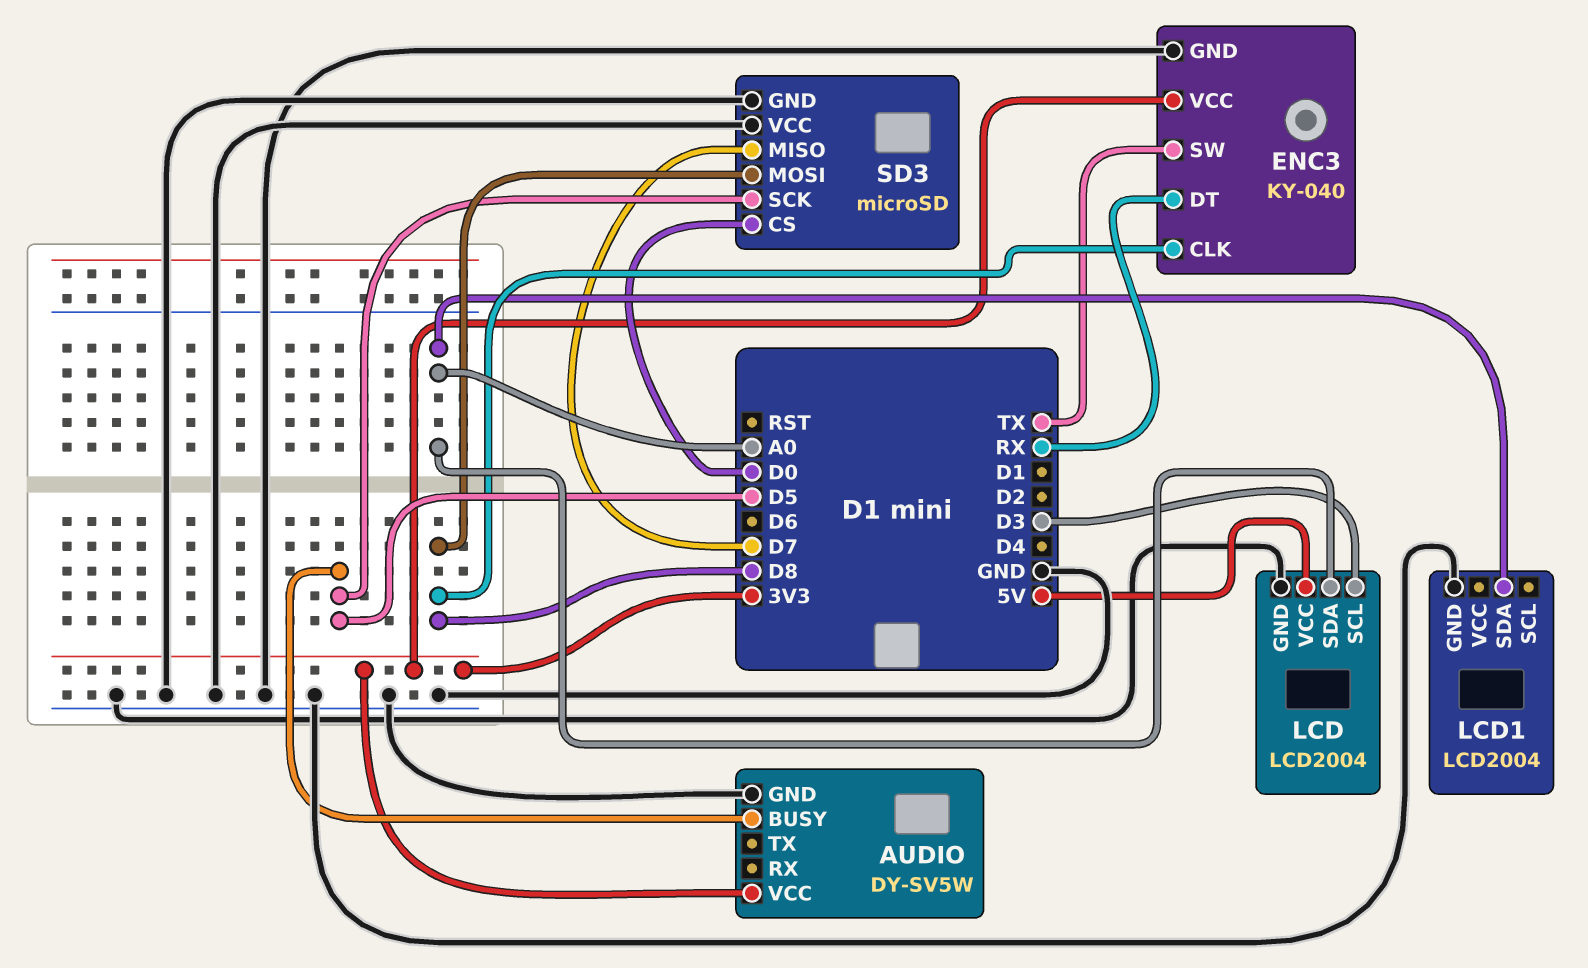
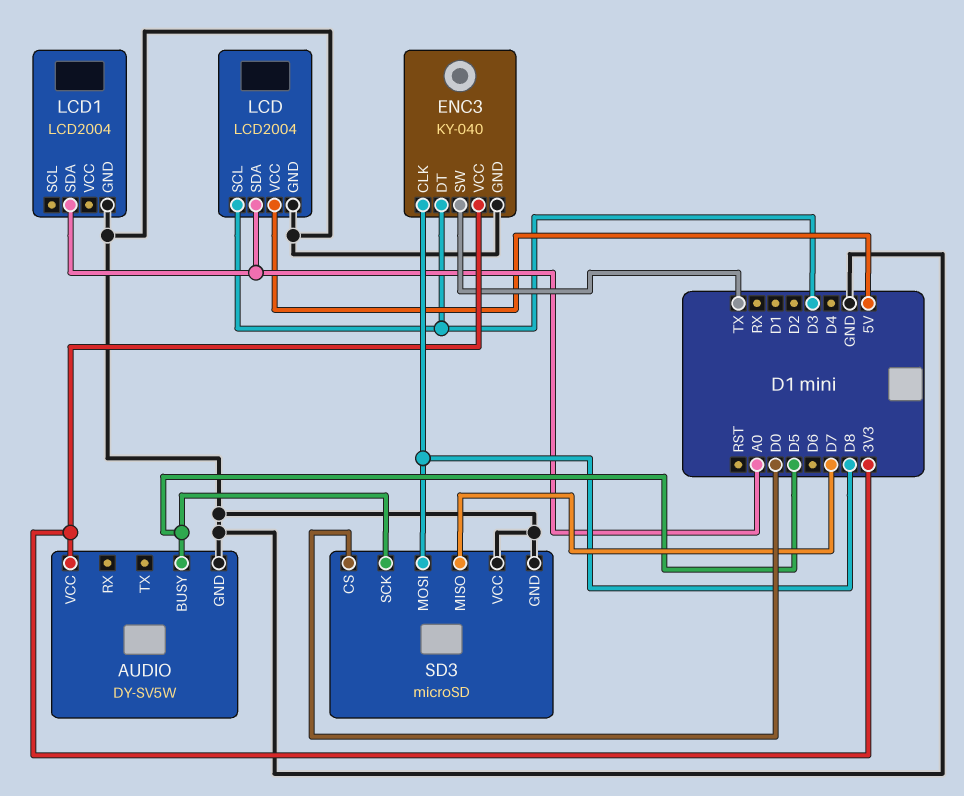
ENC3 pin DT: RX -> D3

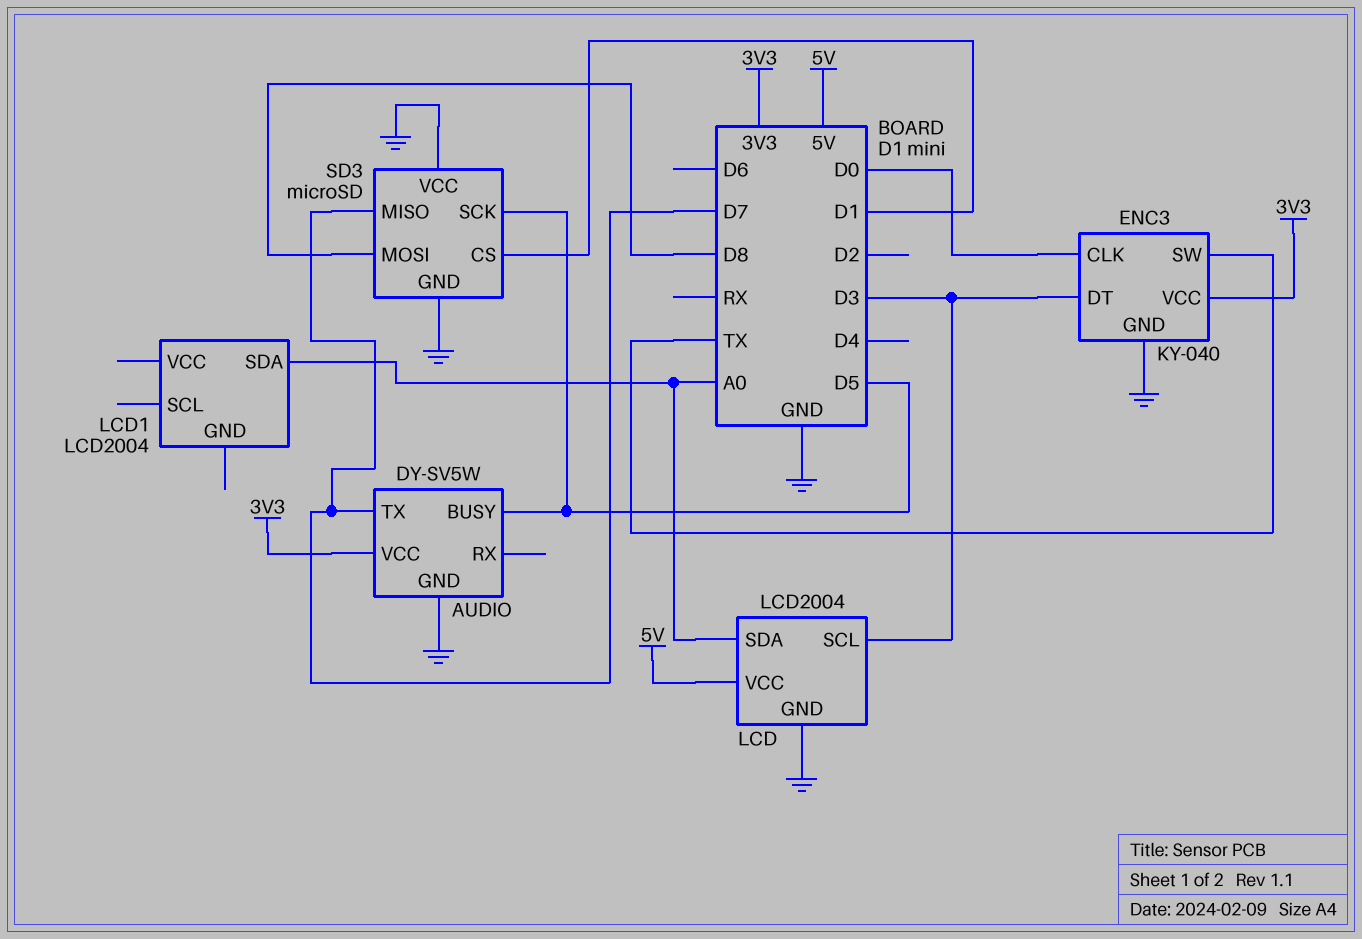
AUDIO pin TX: none -> D7
ENC3 pin CLK: D8 -> D0
LCD1 pin GND: GND -> none
SD3 pin CS: D0 -> D1

